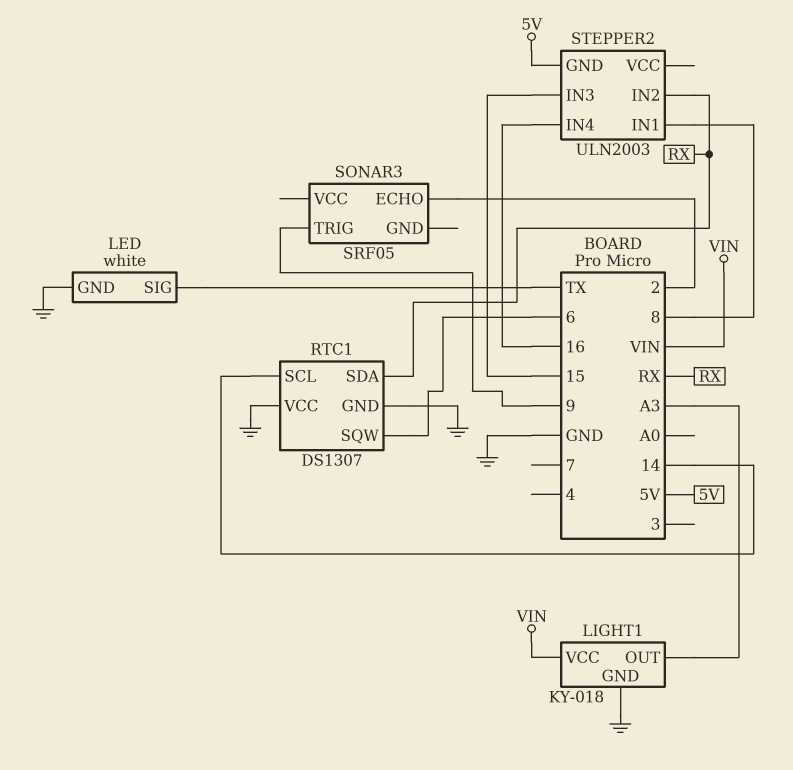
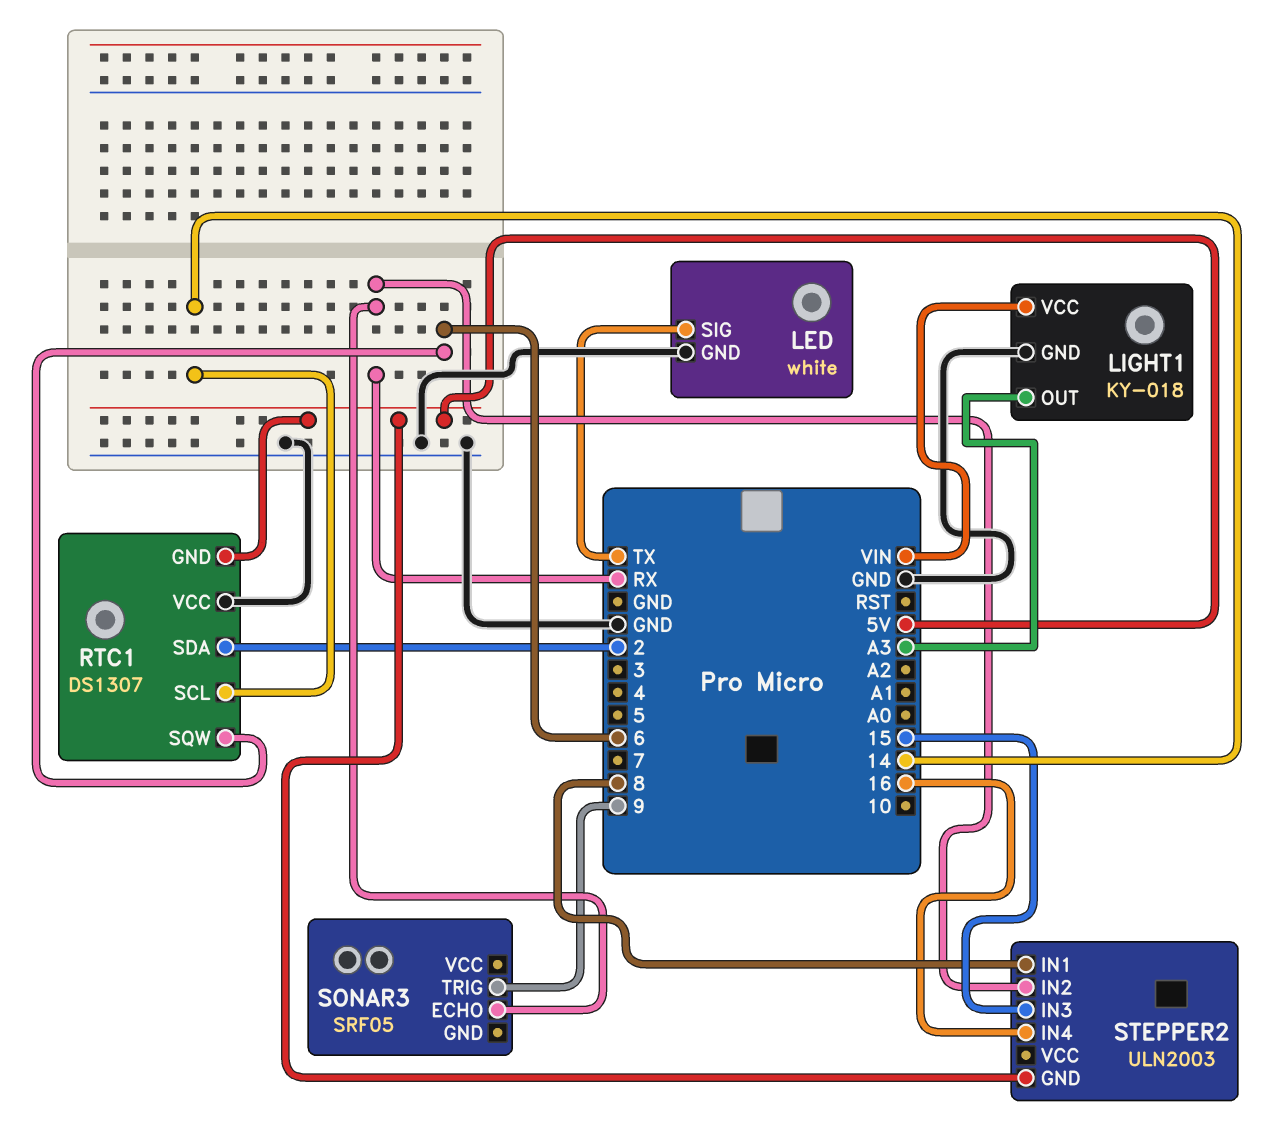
RTC1 pin GND: GND -> 5V
RTC1 pin SDA: RX -> 2
SONAR3 pin ECHO: 2 -> RX

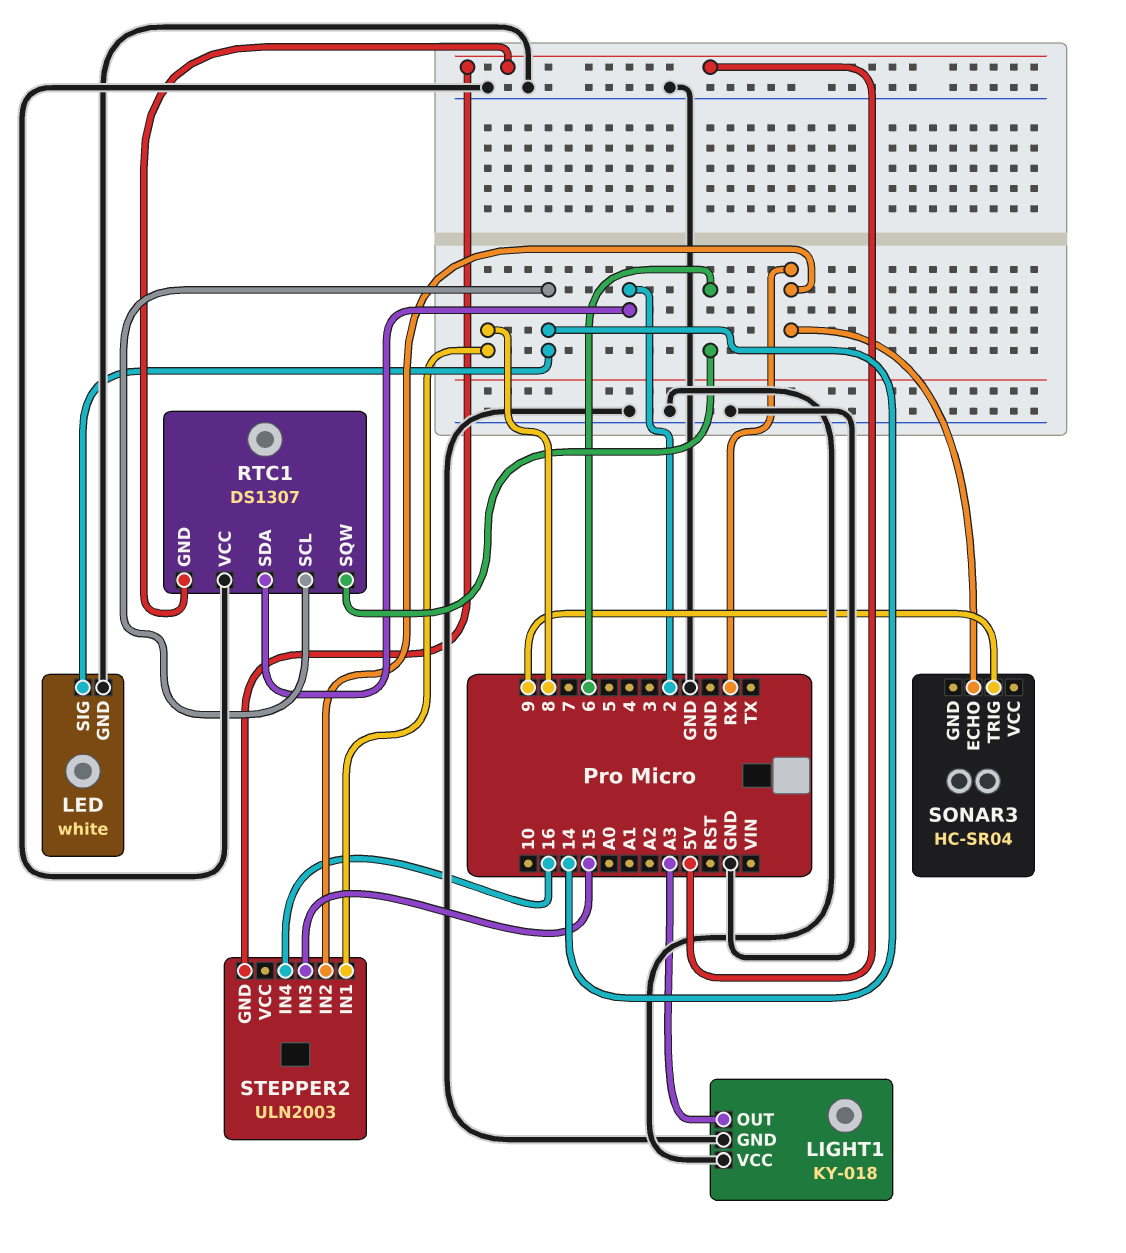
LED pin SIG: TX -> 14
LIGHT1 pin VCC: VIN -> GND
SONAR3: SRF05 -> HC-SR04

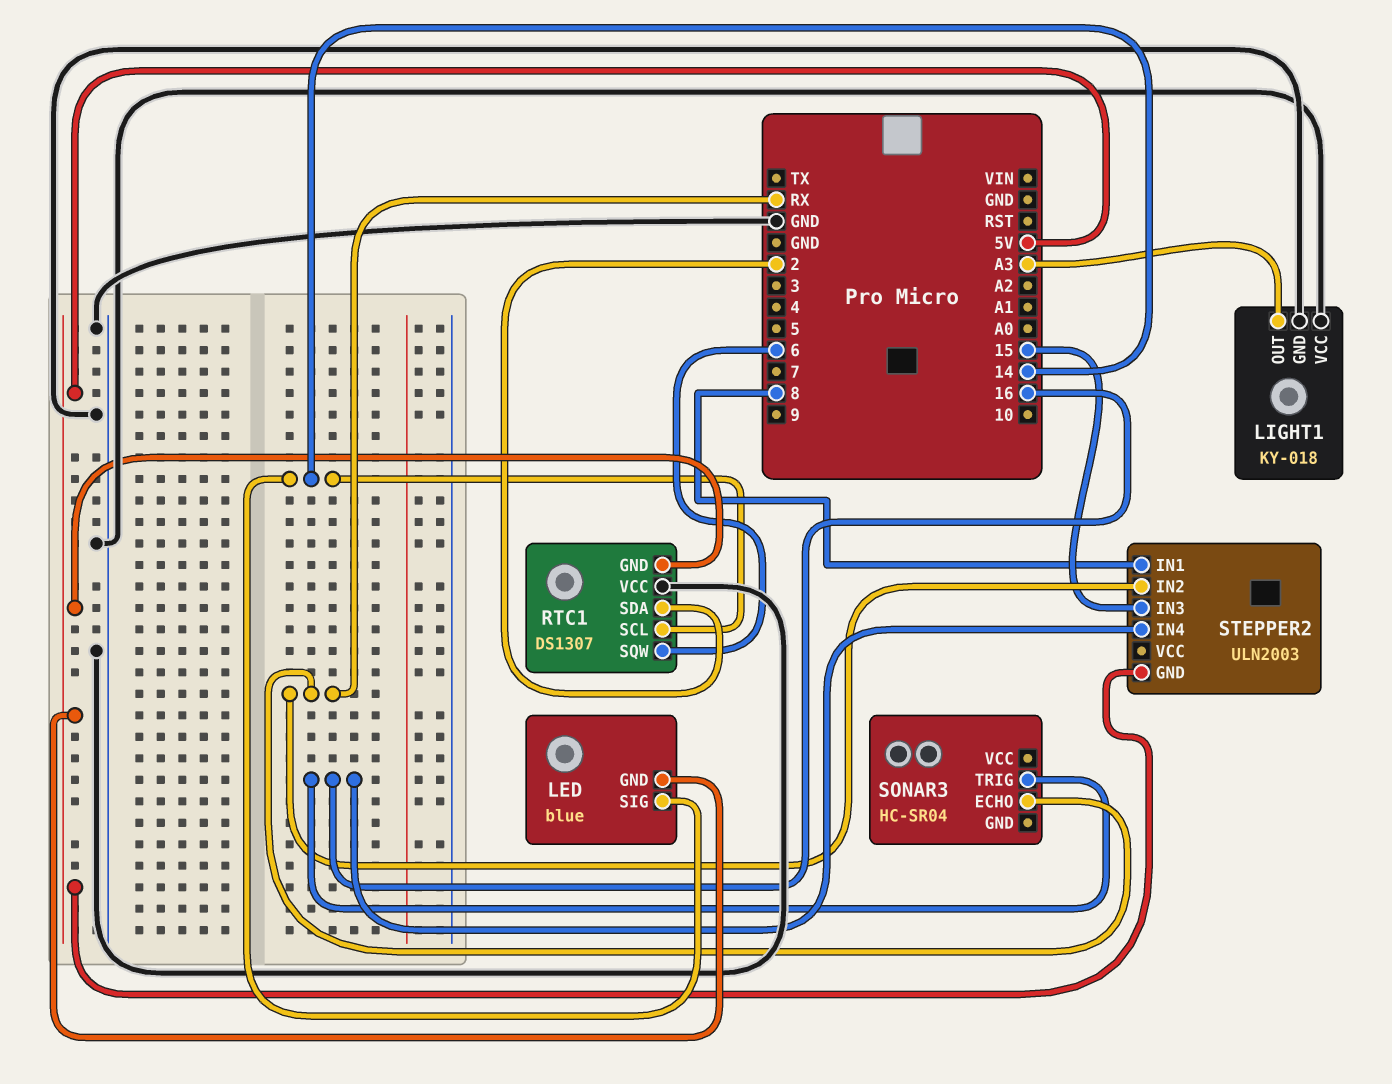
LED: white -> blue
LED pin GND: GND -> 5V
SONAR3 pin TRIG: 9 -> 16

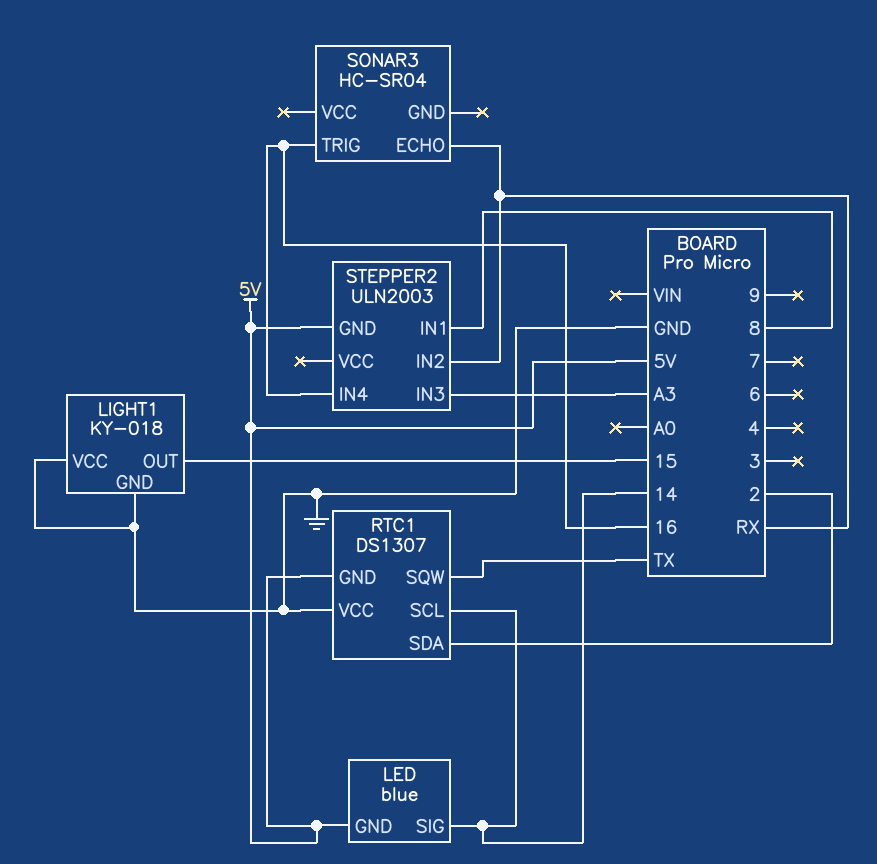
LIGHT1 pin OUT: A3 -> 15
RTC1 pin SQW: 6 -> TX
STEPPER2 pin IN3: 15 -> A3

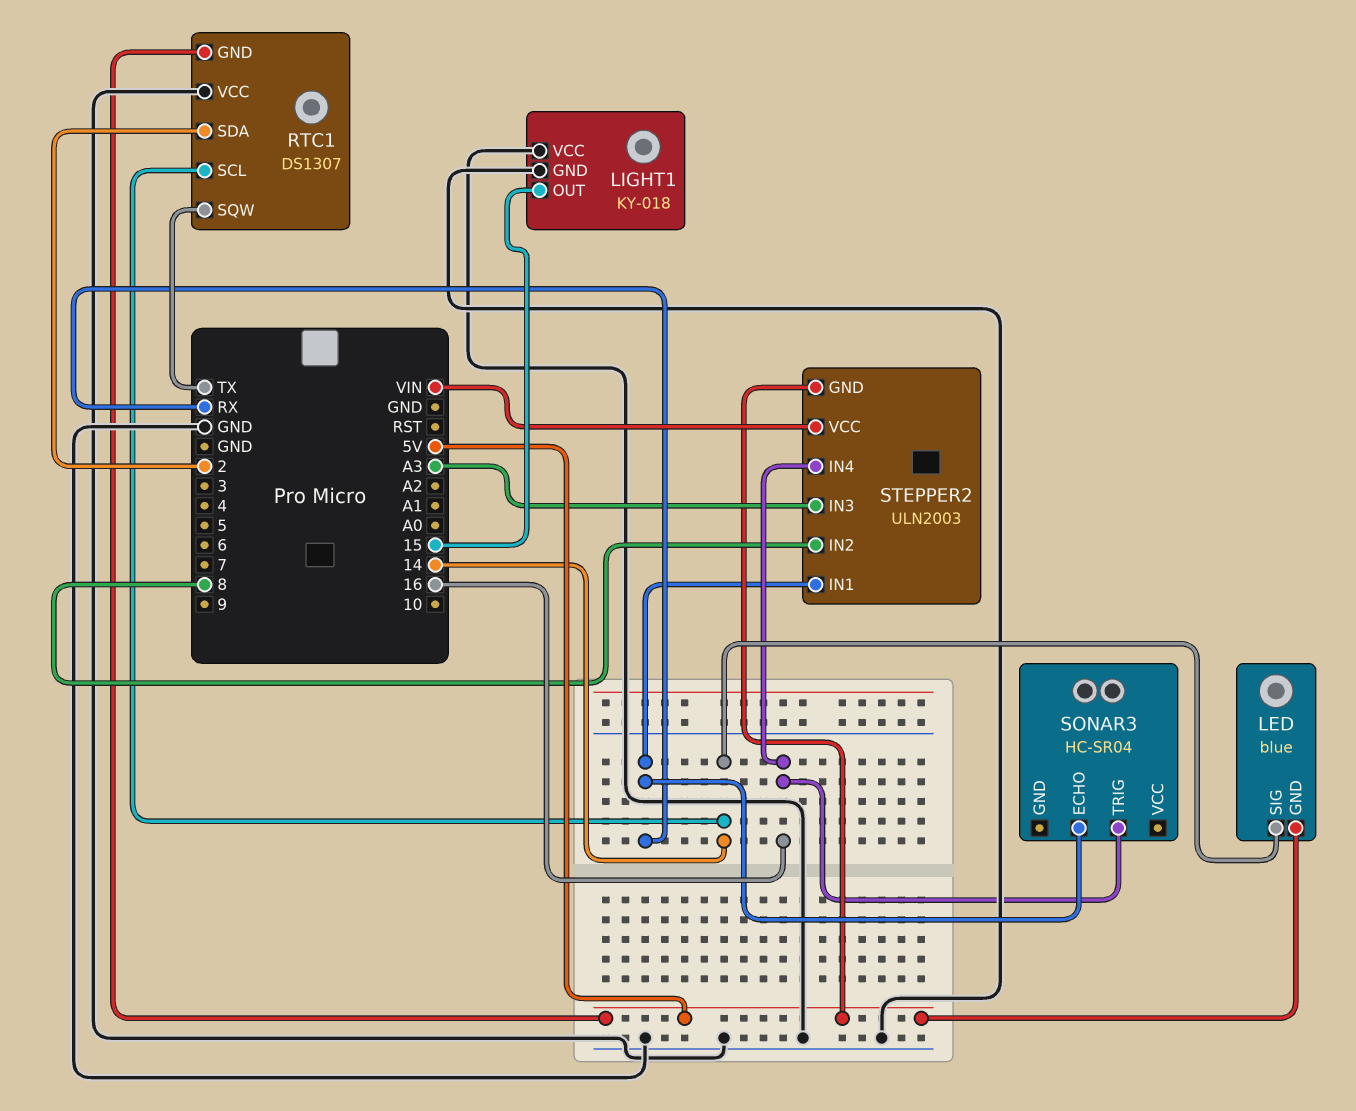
STEPPER2 pin IN1: 8 -> RX
STEPPER2 pin IN2: RX -> 8
STEPPER2 pin VCC: none -> VIN

